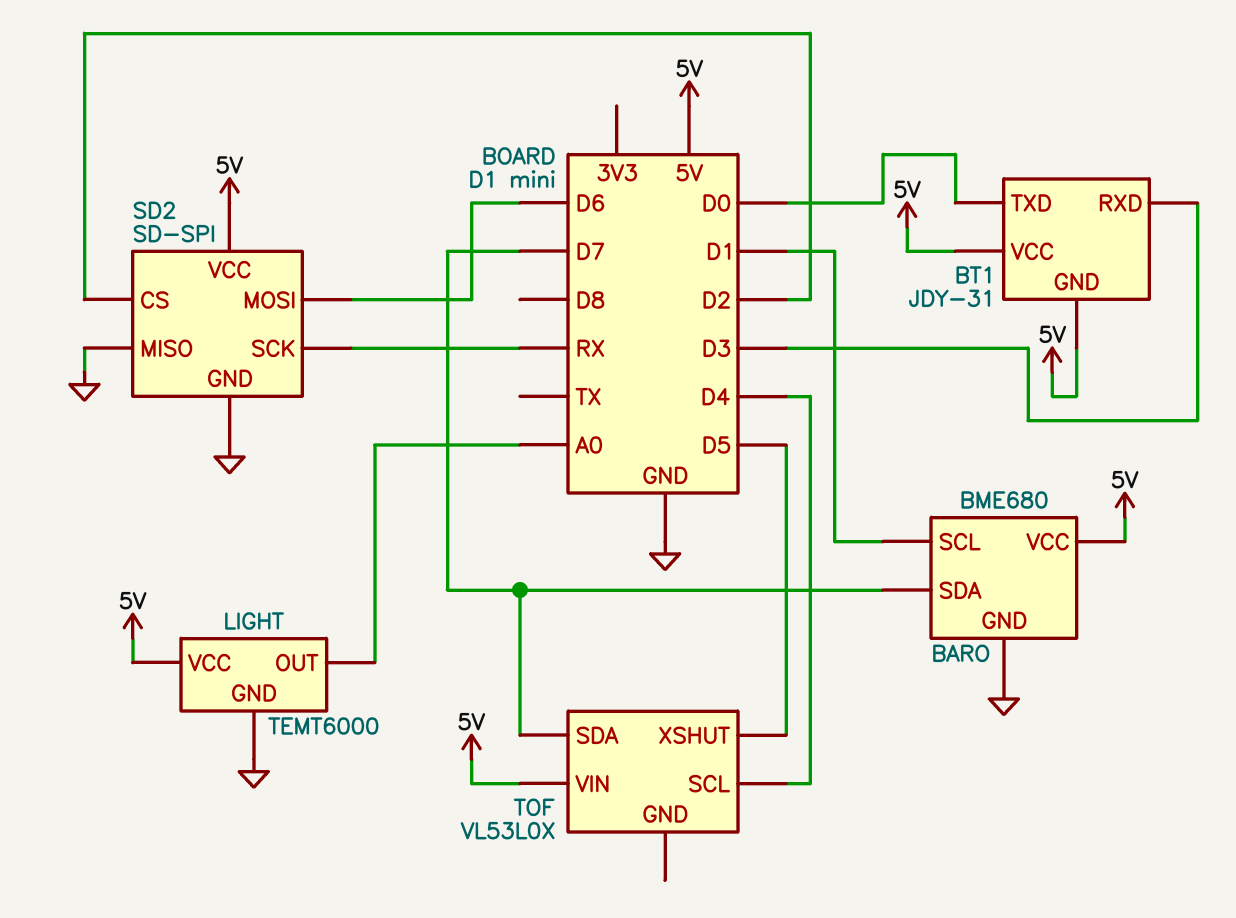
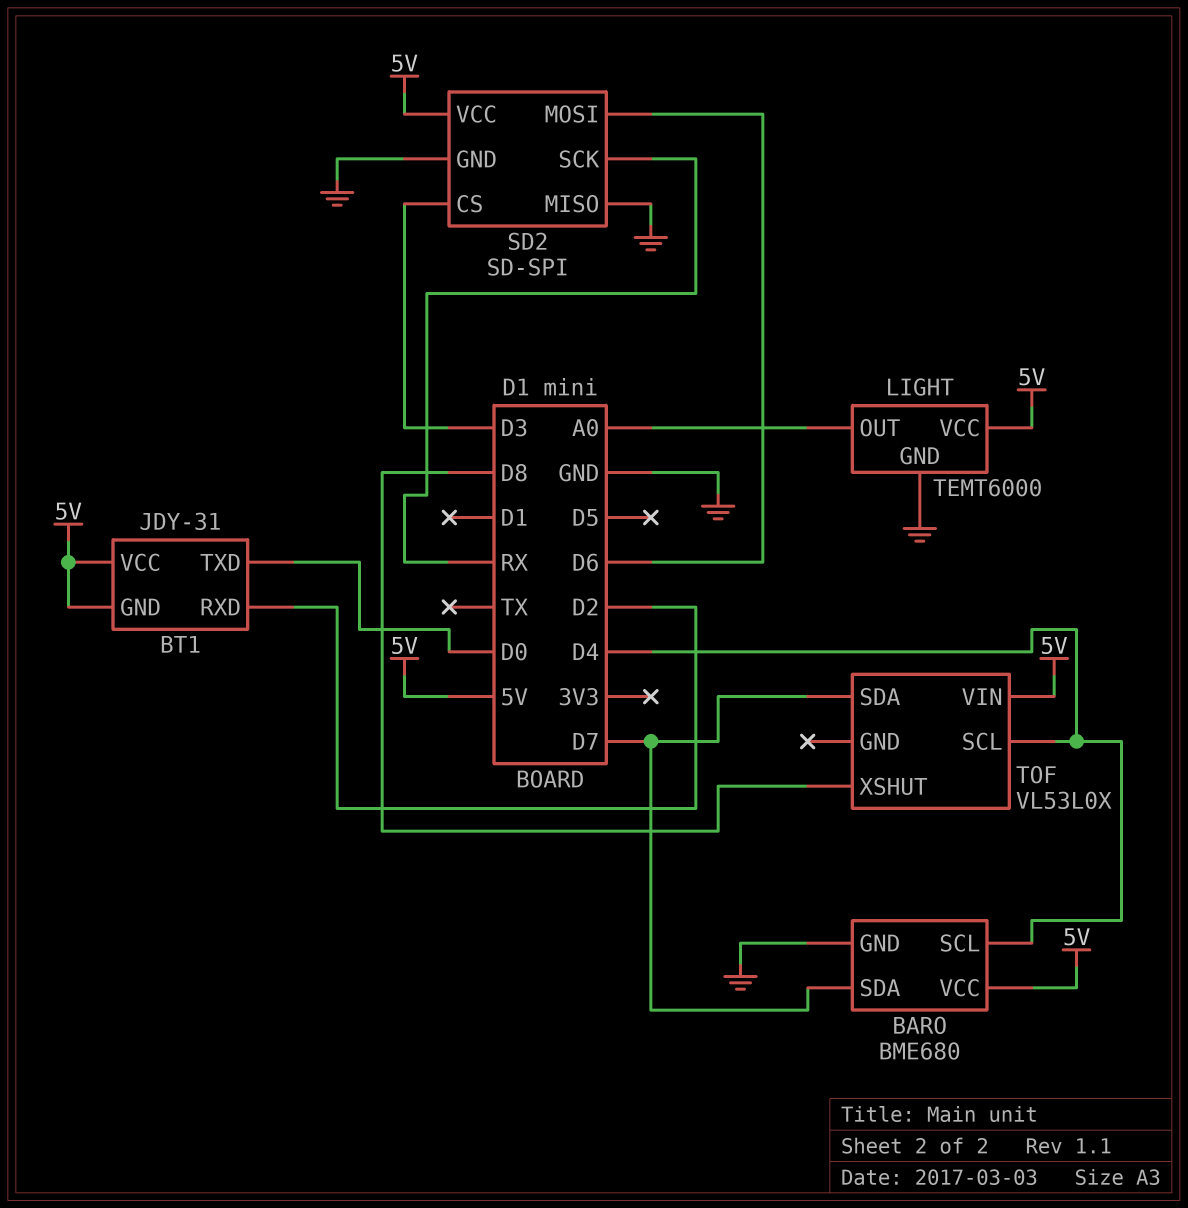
BARO pin SCL: D1 -> D4
BT1 pin RXD: D3 -> D2
SD2 pin CS: D2 -> D3
TOF pin XSHUT: D5 -> D8

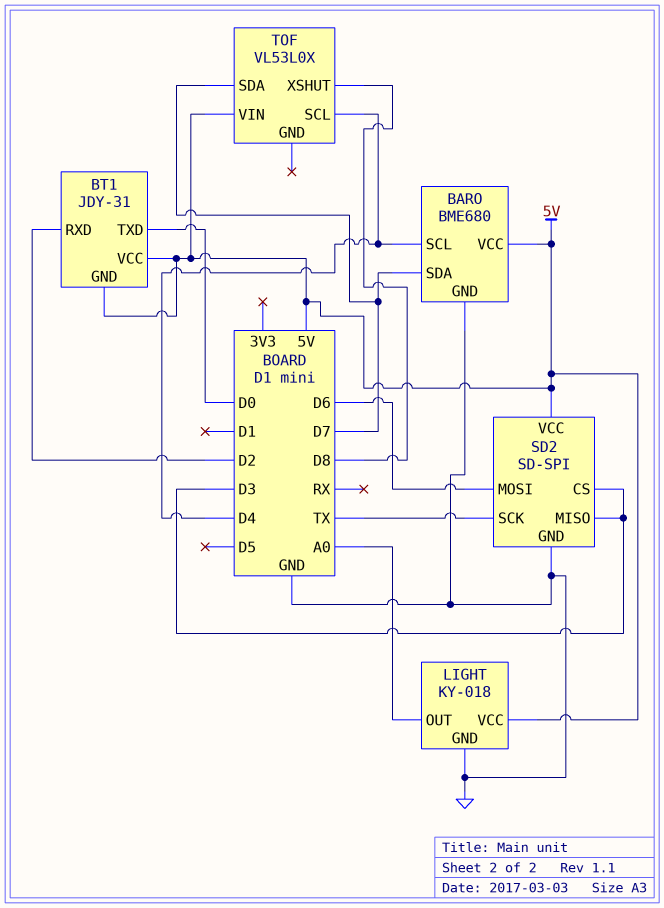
LIGHT: TEMT6000 -> KY-018
SD2 pin MISO: GND -> D3
SD2 pin SCK: RX -> TX

